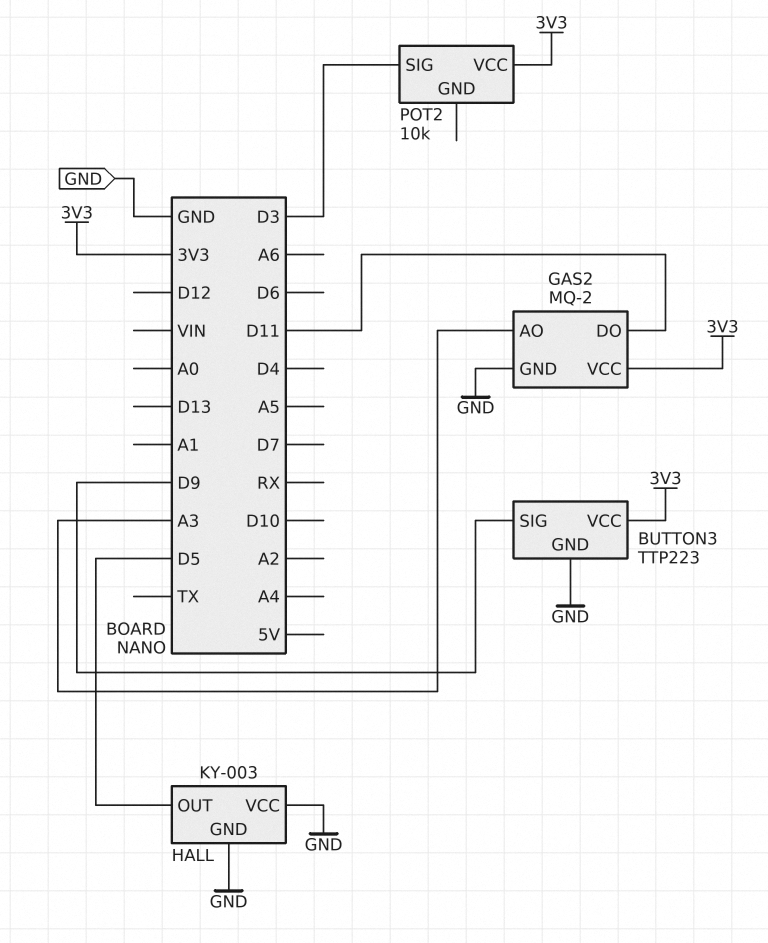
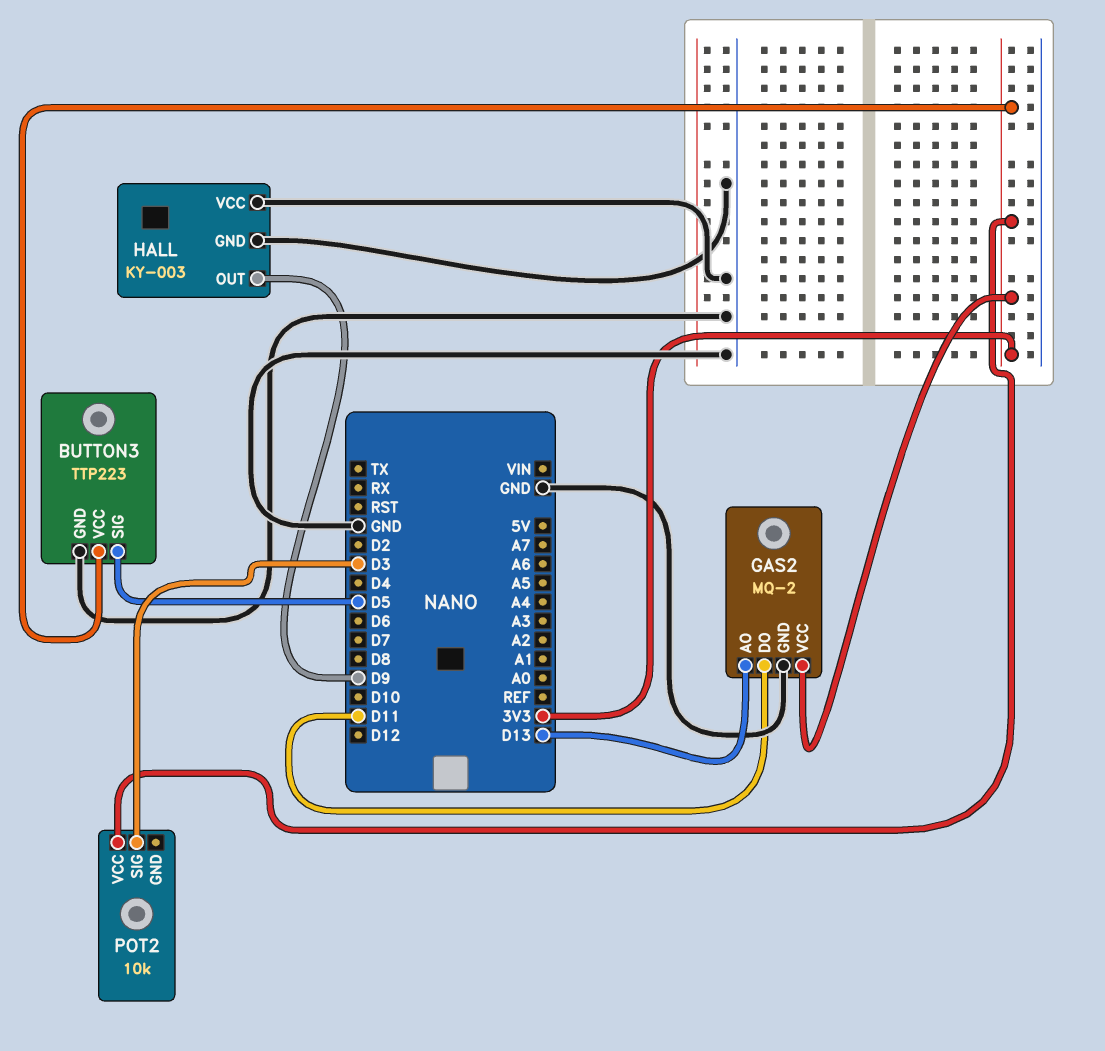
BUTTON3 pin SIG: D9 -> D5
GAS2 pin AO: A3 -> D13
HALL pin OUT: D5 -> D9

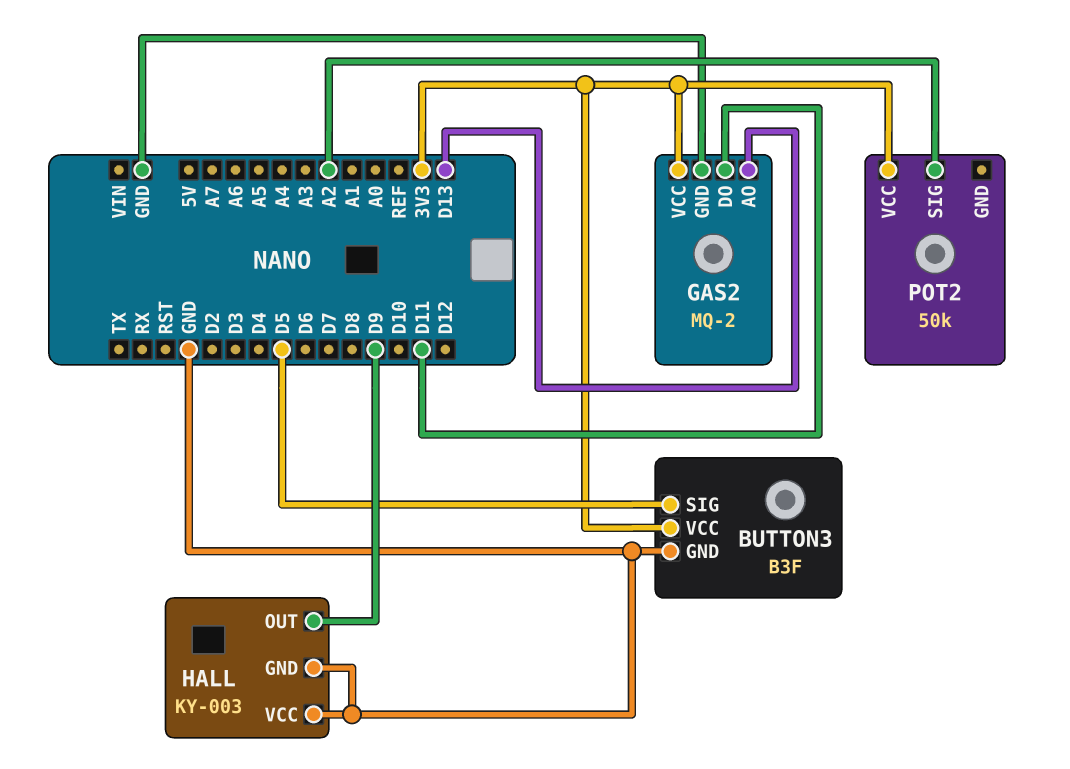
BUTTON3: TTP223 -> B3F
POT2: 10k -> 50k
POT2 pin SIG: D3 -> A2

